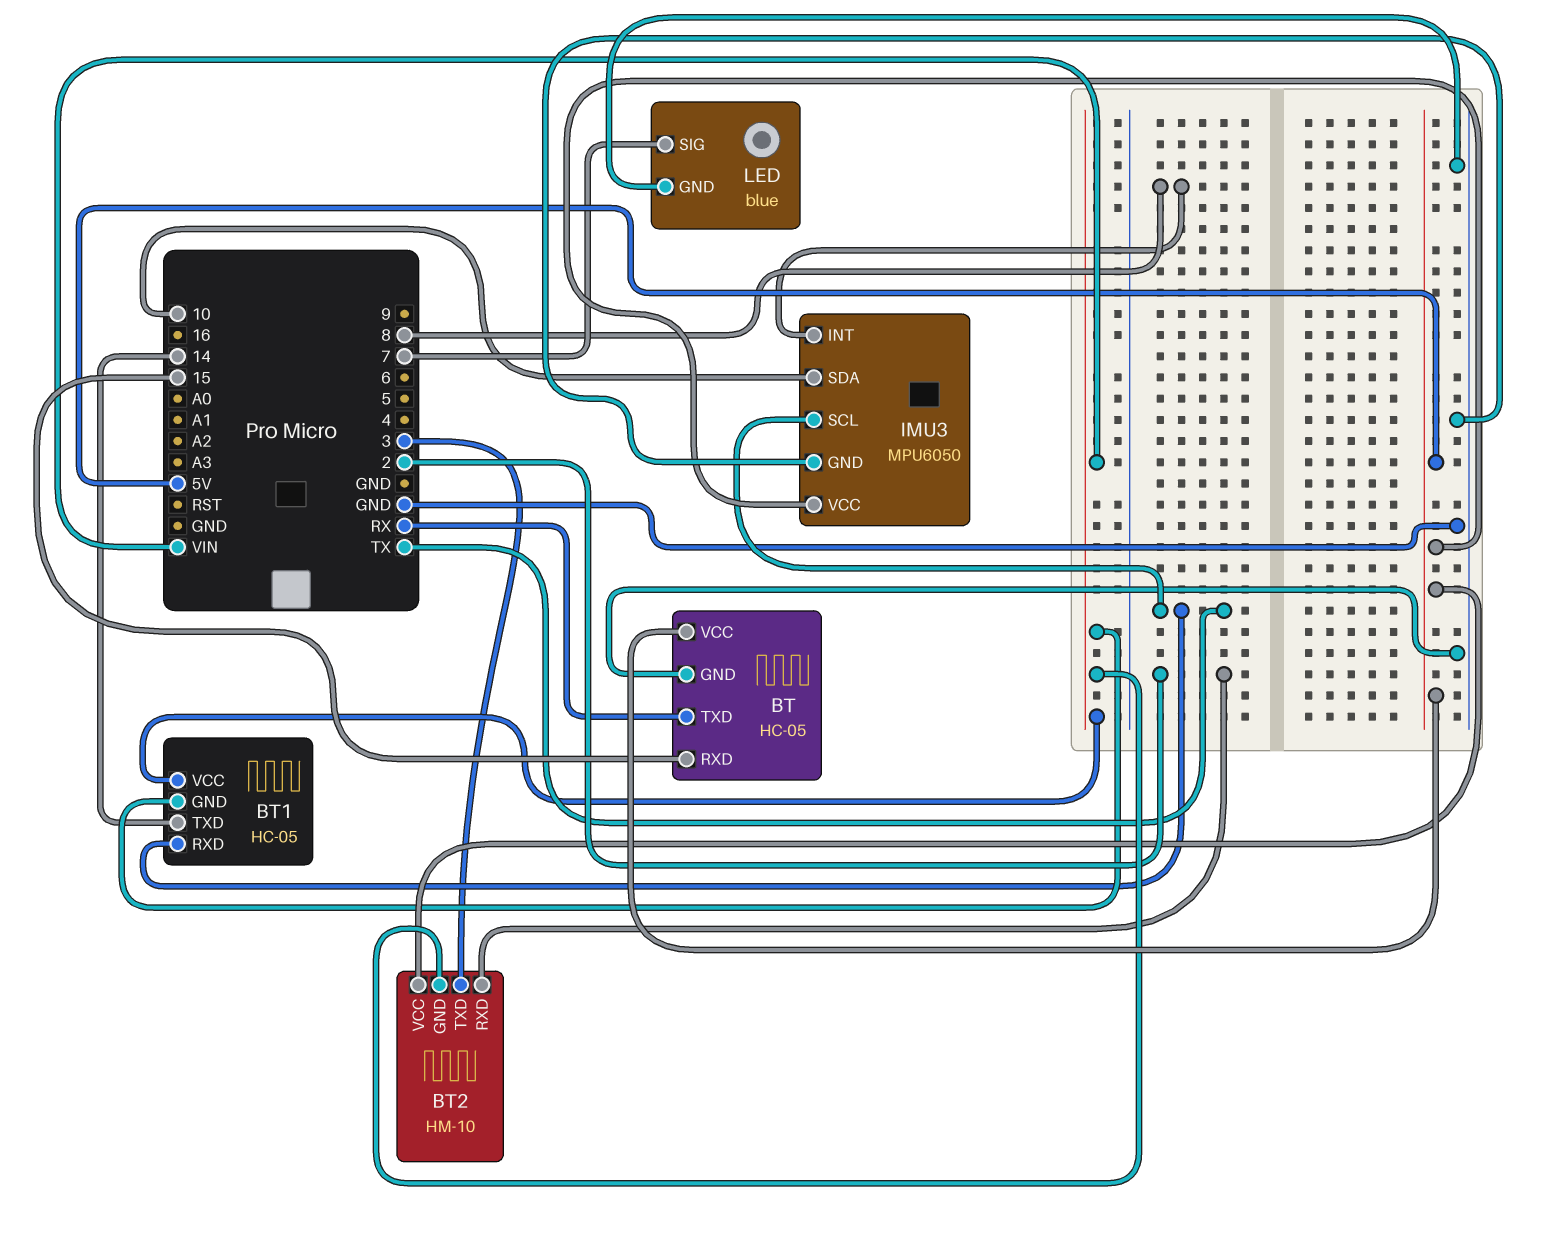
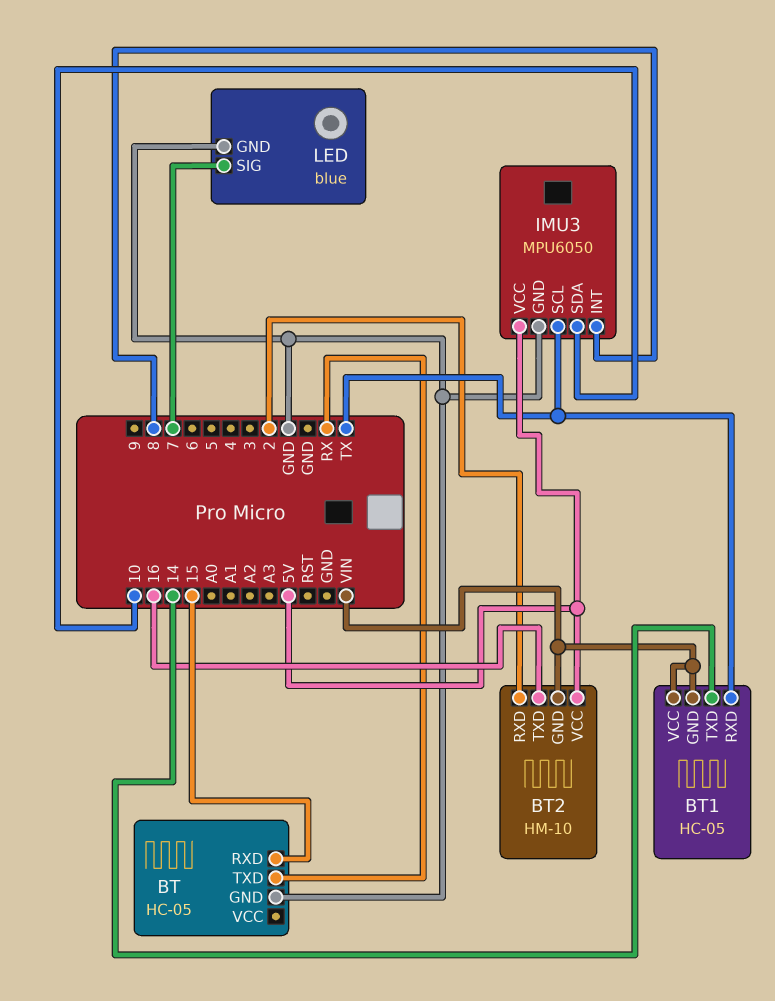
BT pin VCC: 5V -> none
BT2 pin TXD: 3 -> 16

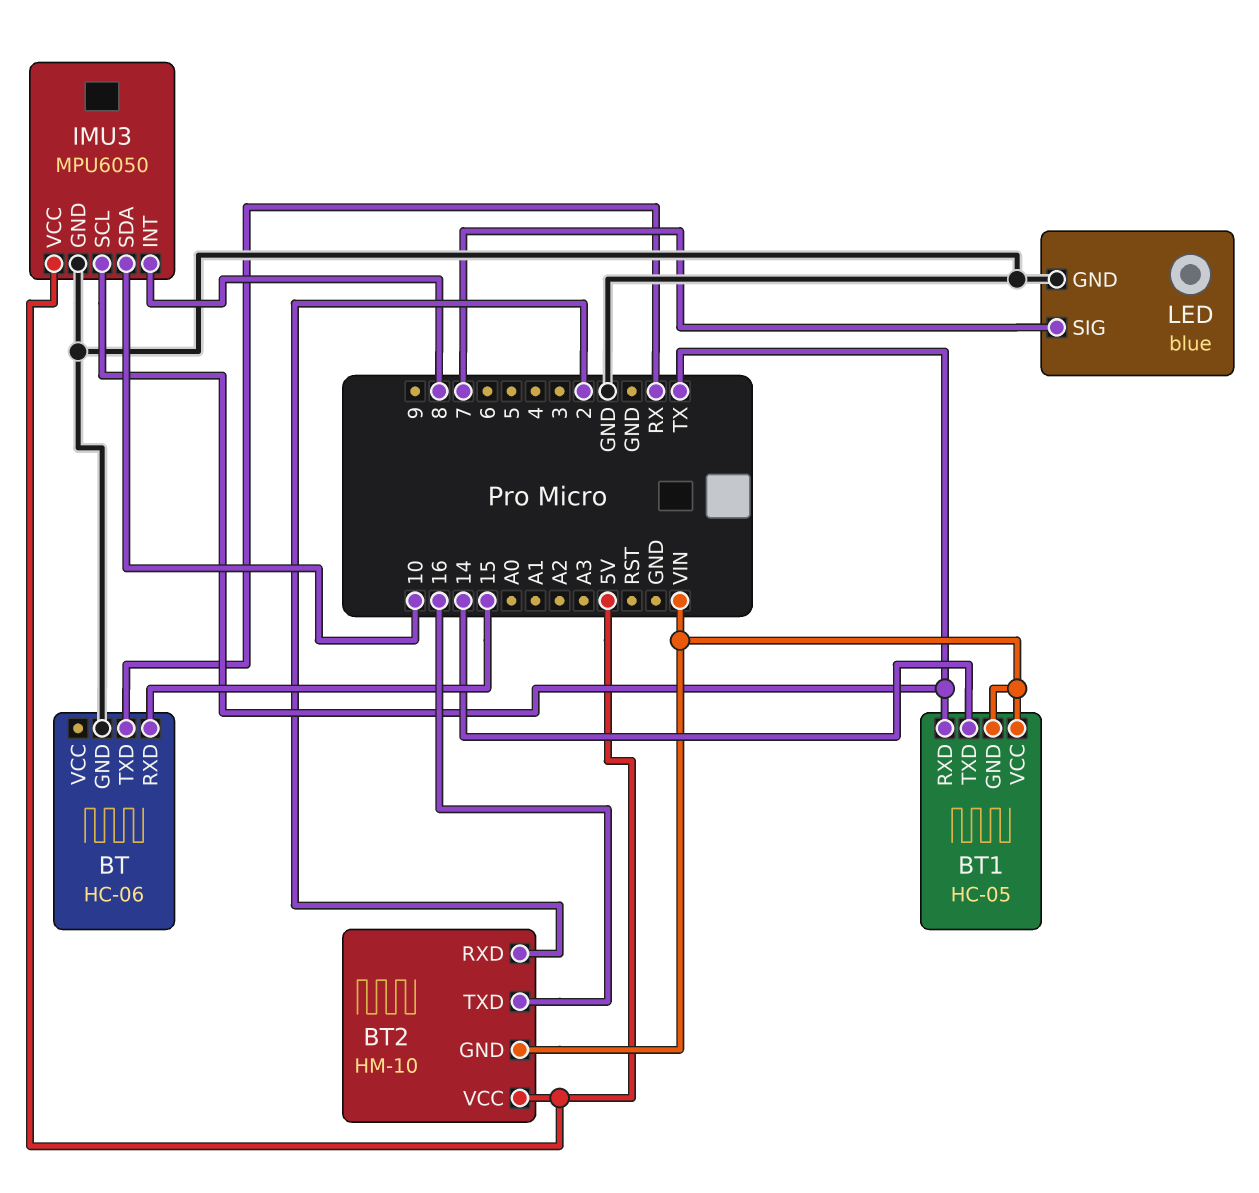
BT: HC-05 -> HC-06

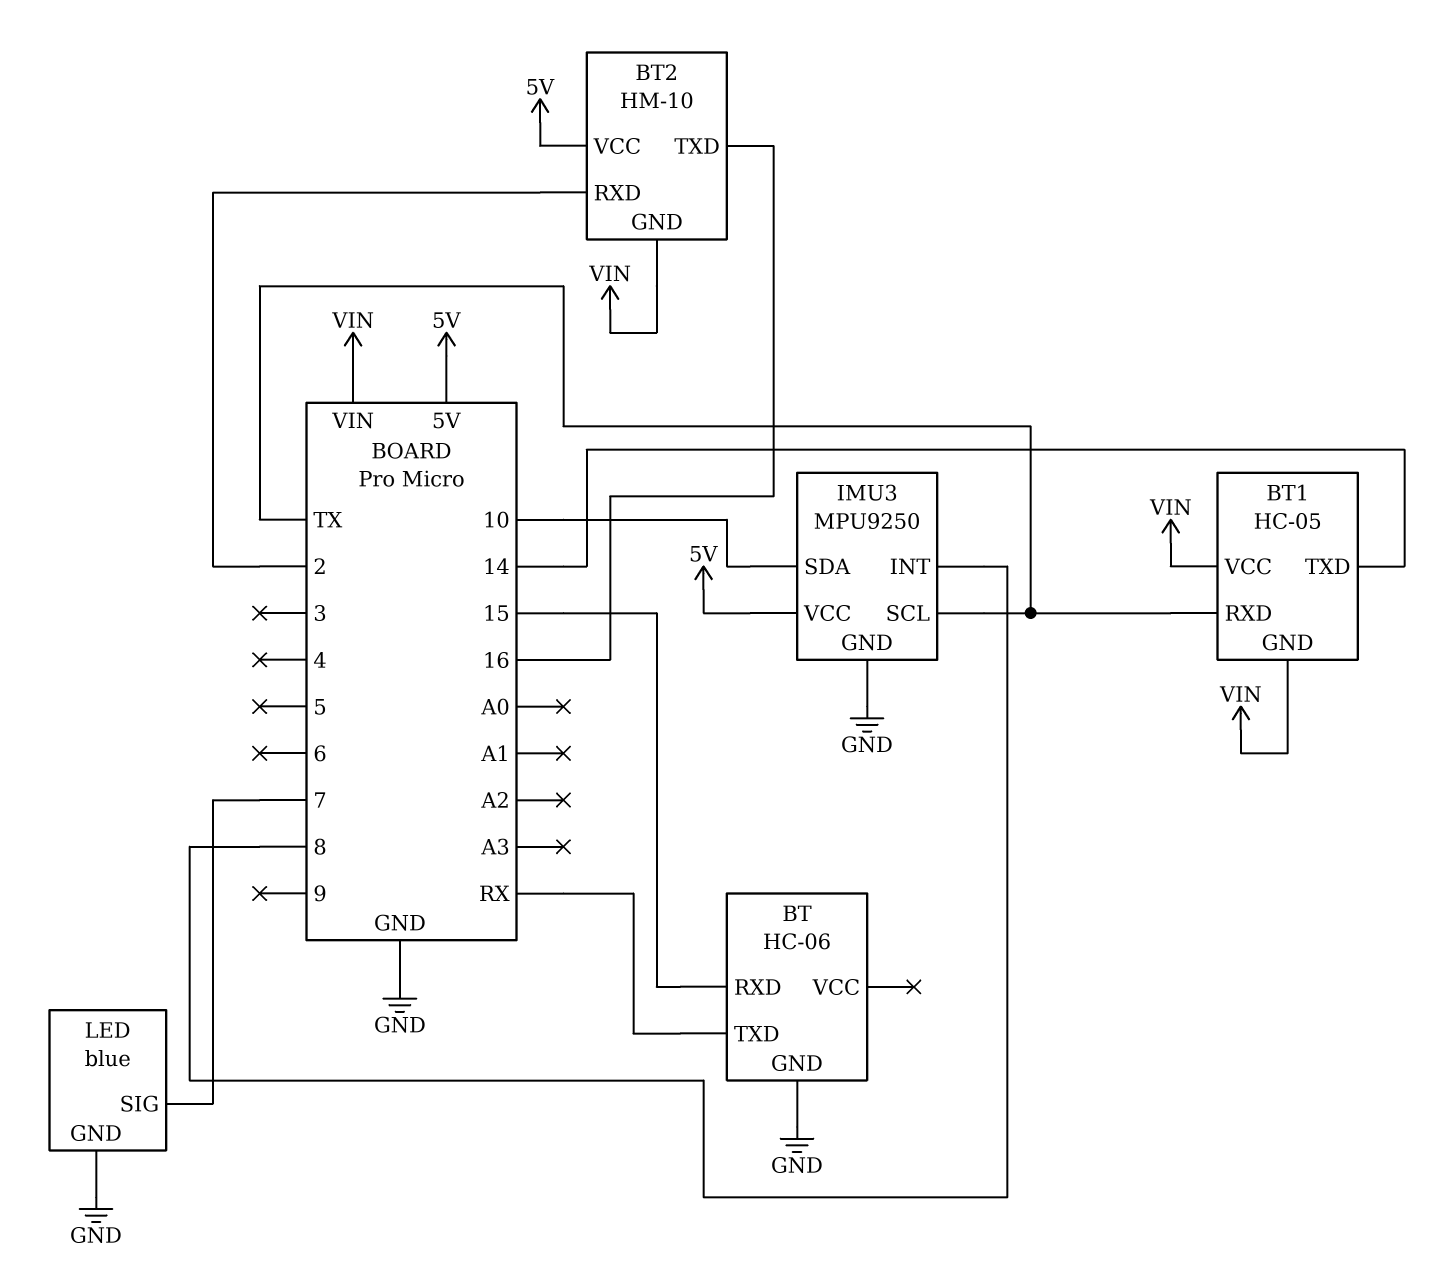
IMU3: MPU6050 -> MPU9250

